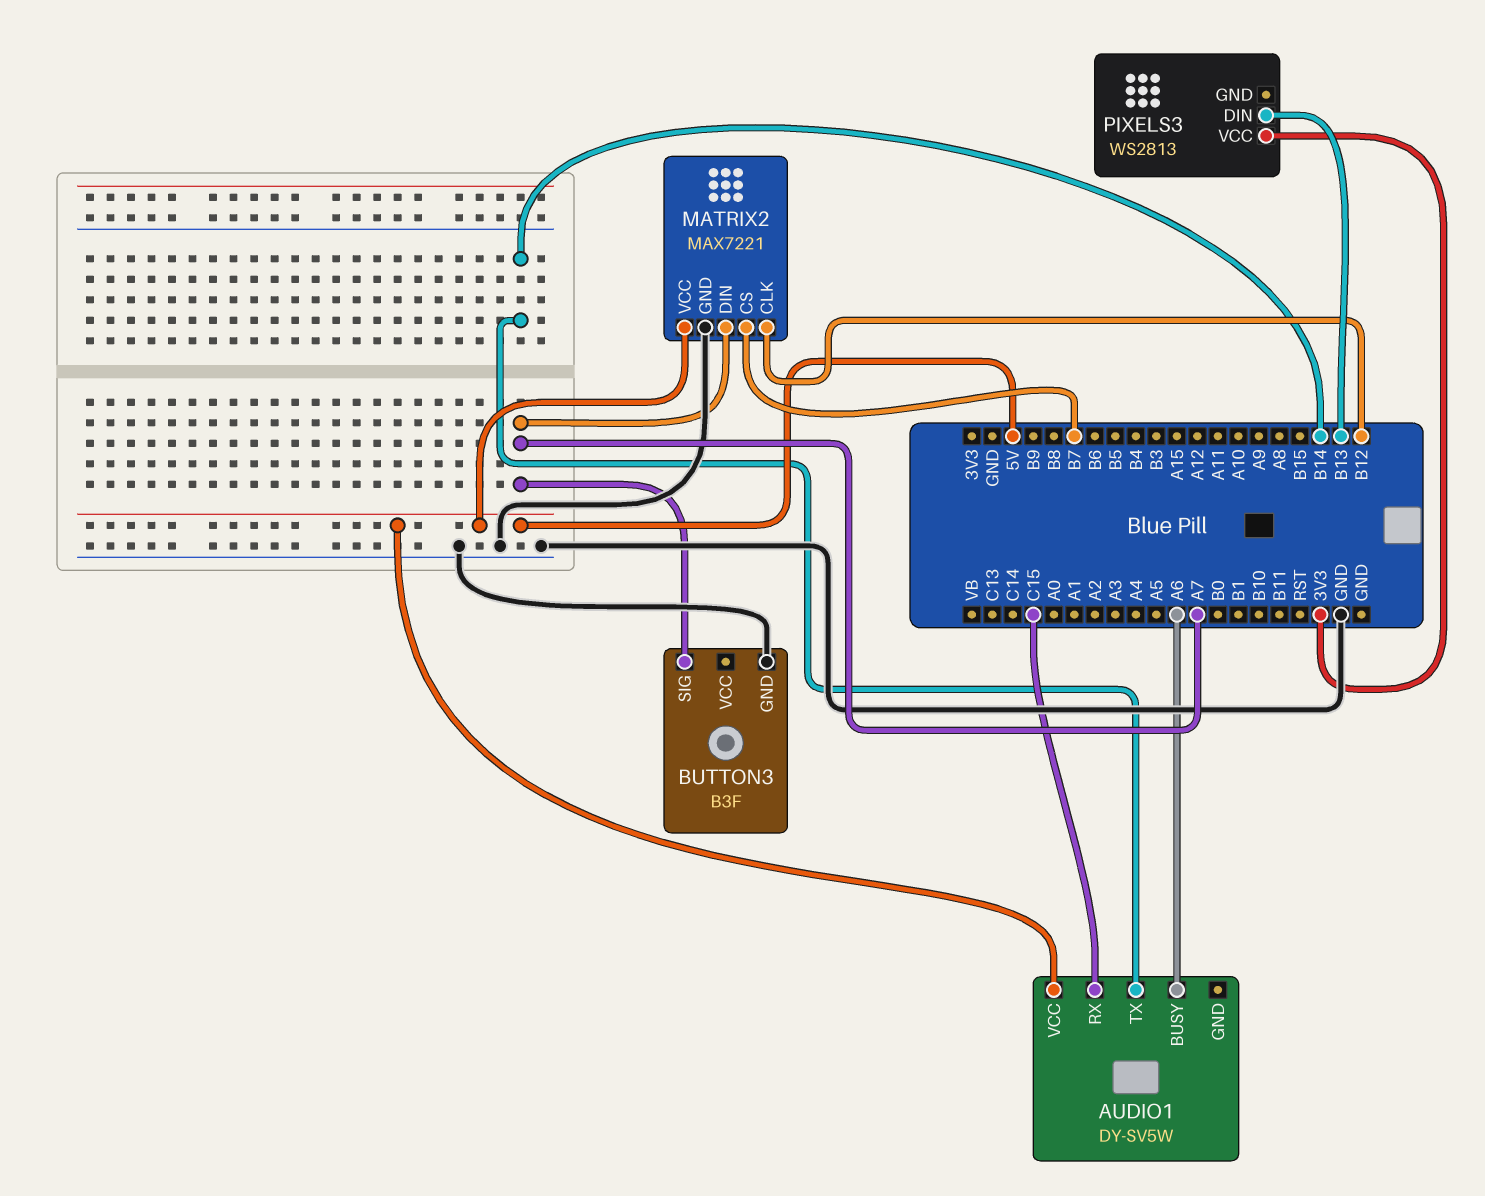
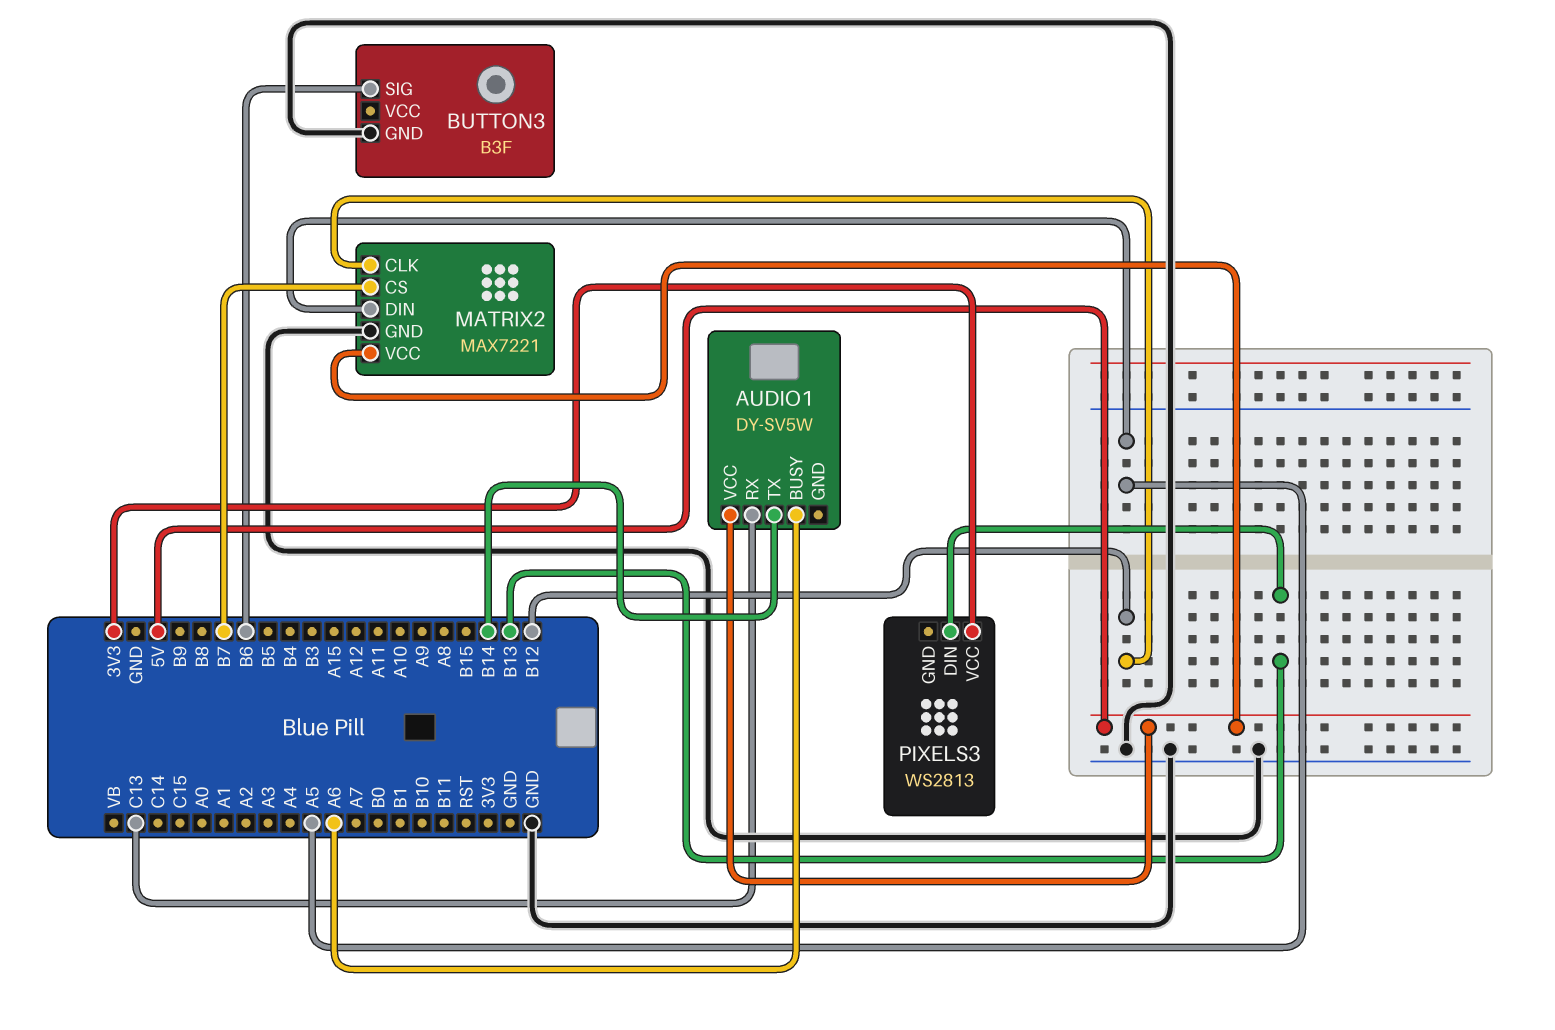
AUDIO1 pin RX: C15 -> C13
BUTTON3 pin SIG: A7 -> B6
MATRIX2 pin DIN: A7 -> A5

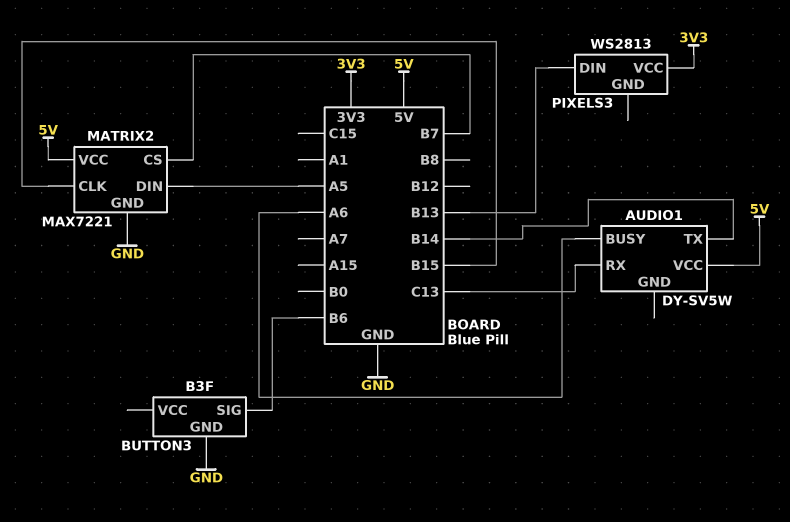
MATRIX2 pin CLK: B12 -> B15

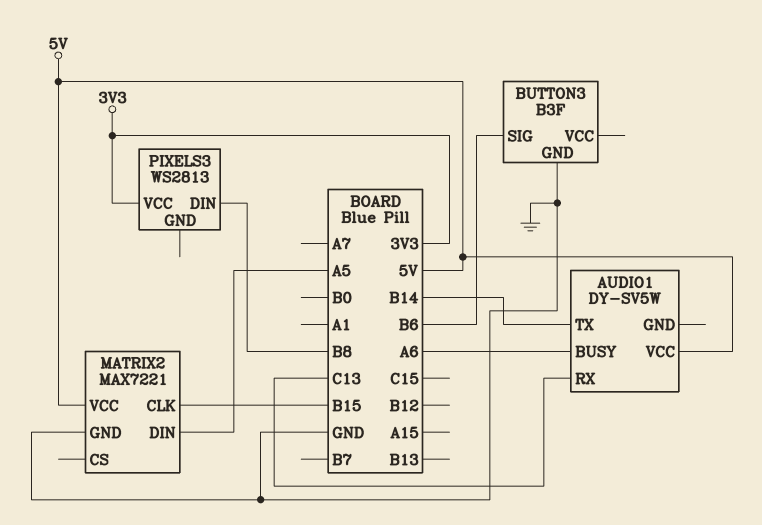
MATRIX2 pin CS: B7 -> none
PIXELS3 pin DIN: B13 -> B8

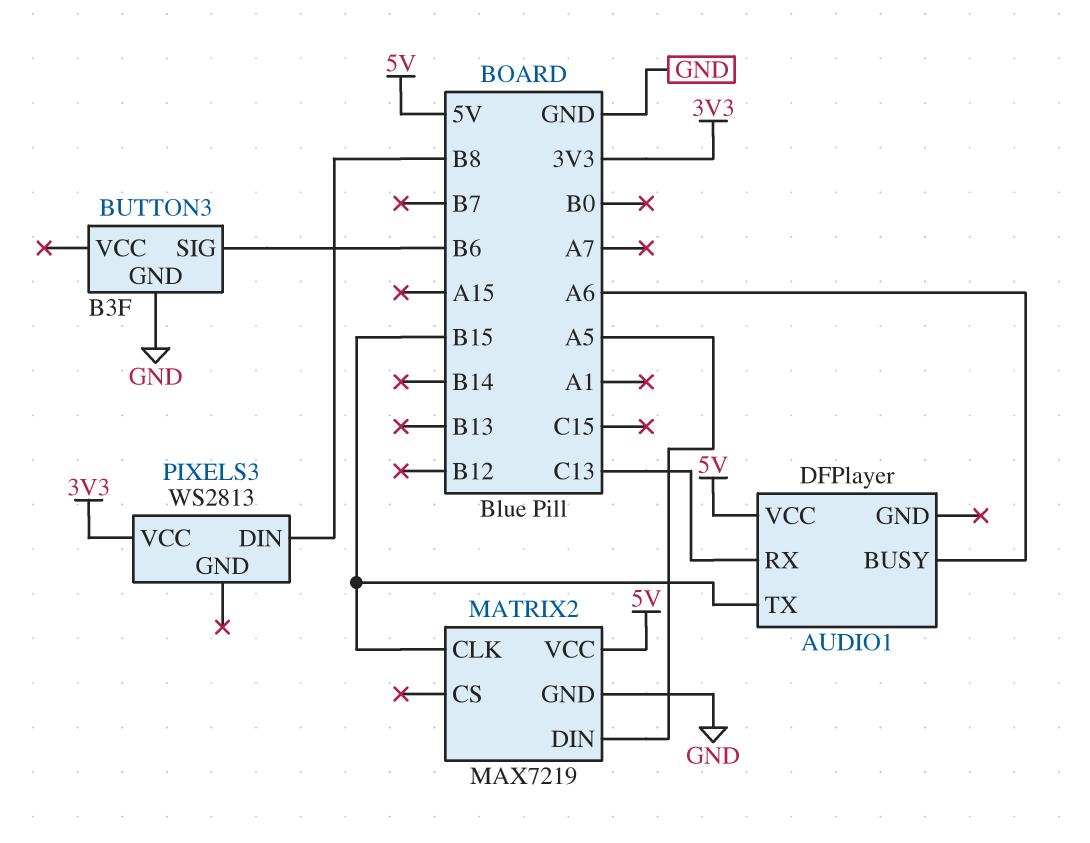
AUDIO1: DY-SV5W -> DFPlayer
AUDIO1 pin TX: B14 -> B15
MATRIX2: MAX7221 -> MAX7219

